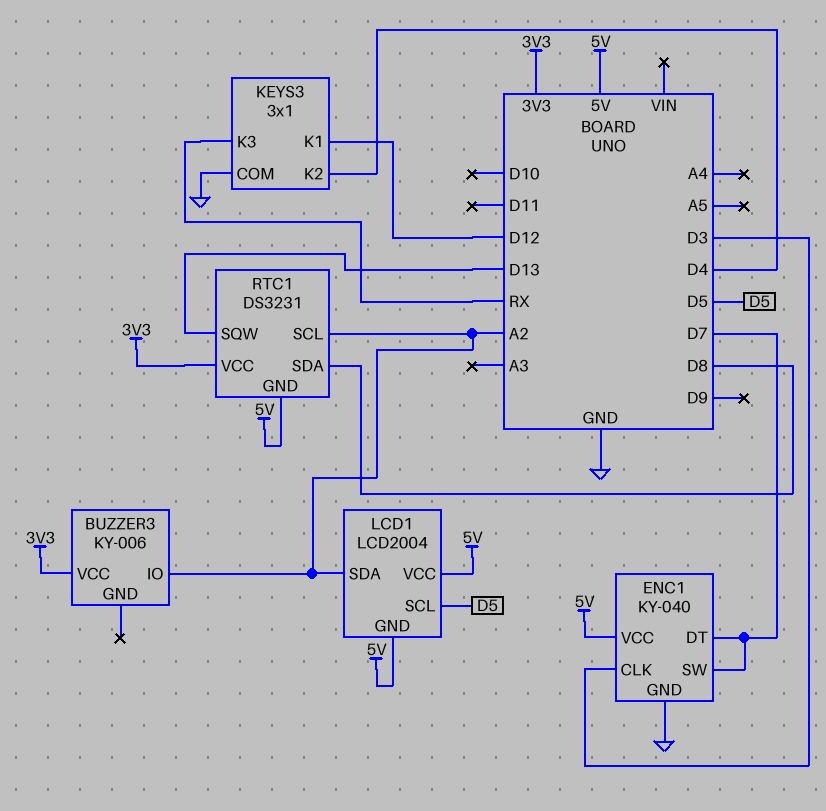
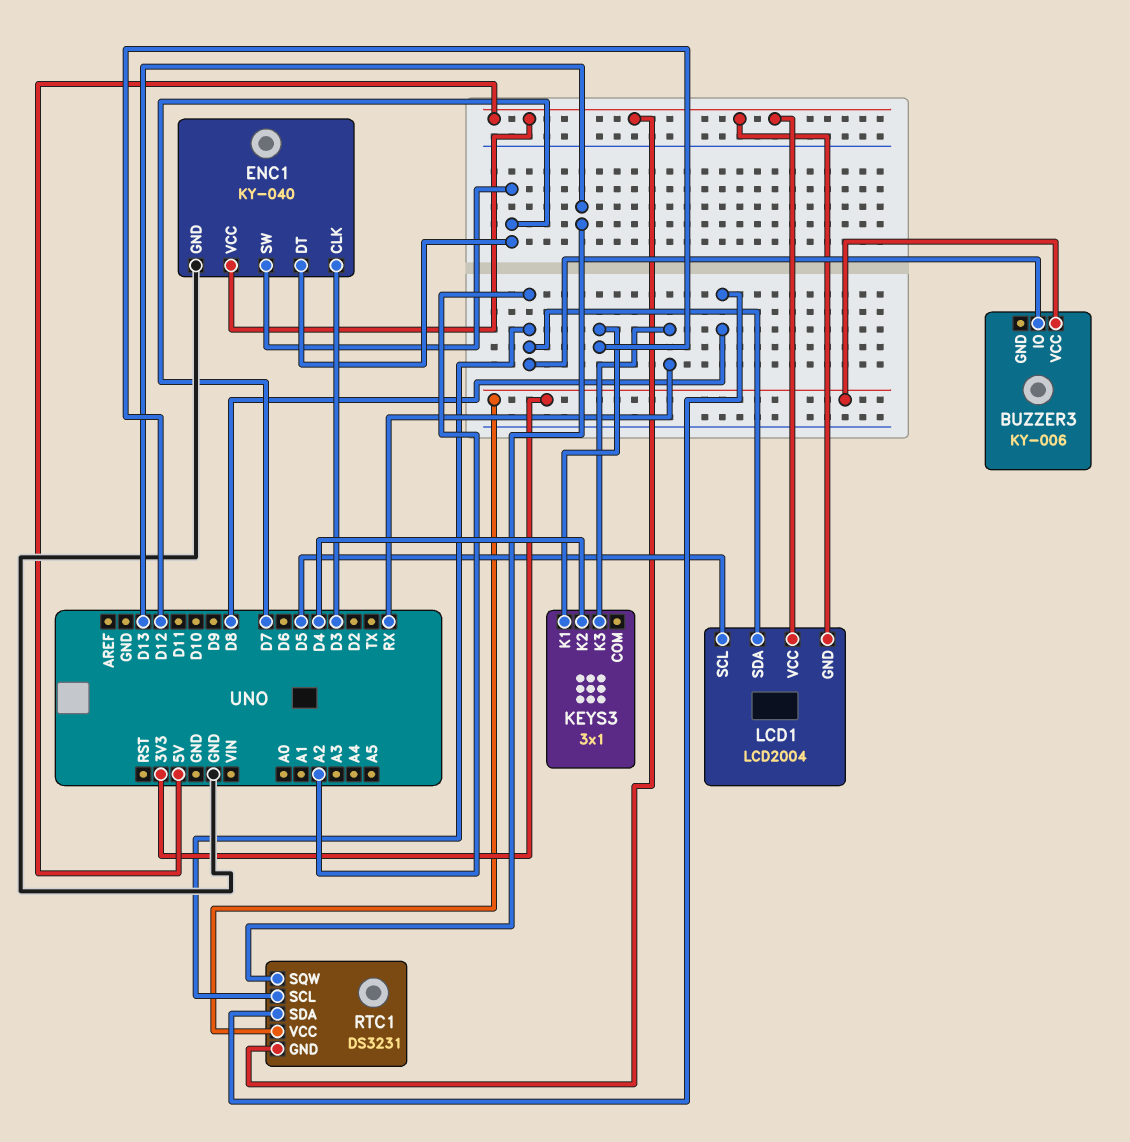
KEYS3 pin COM: GND -> none

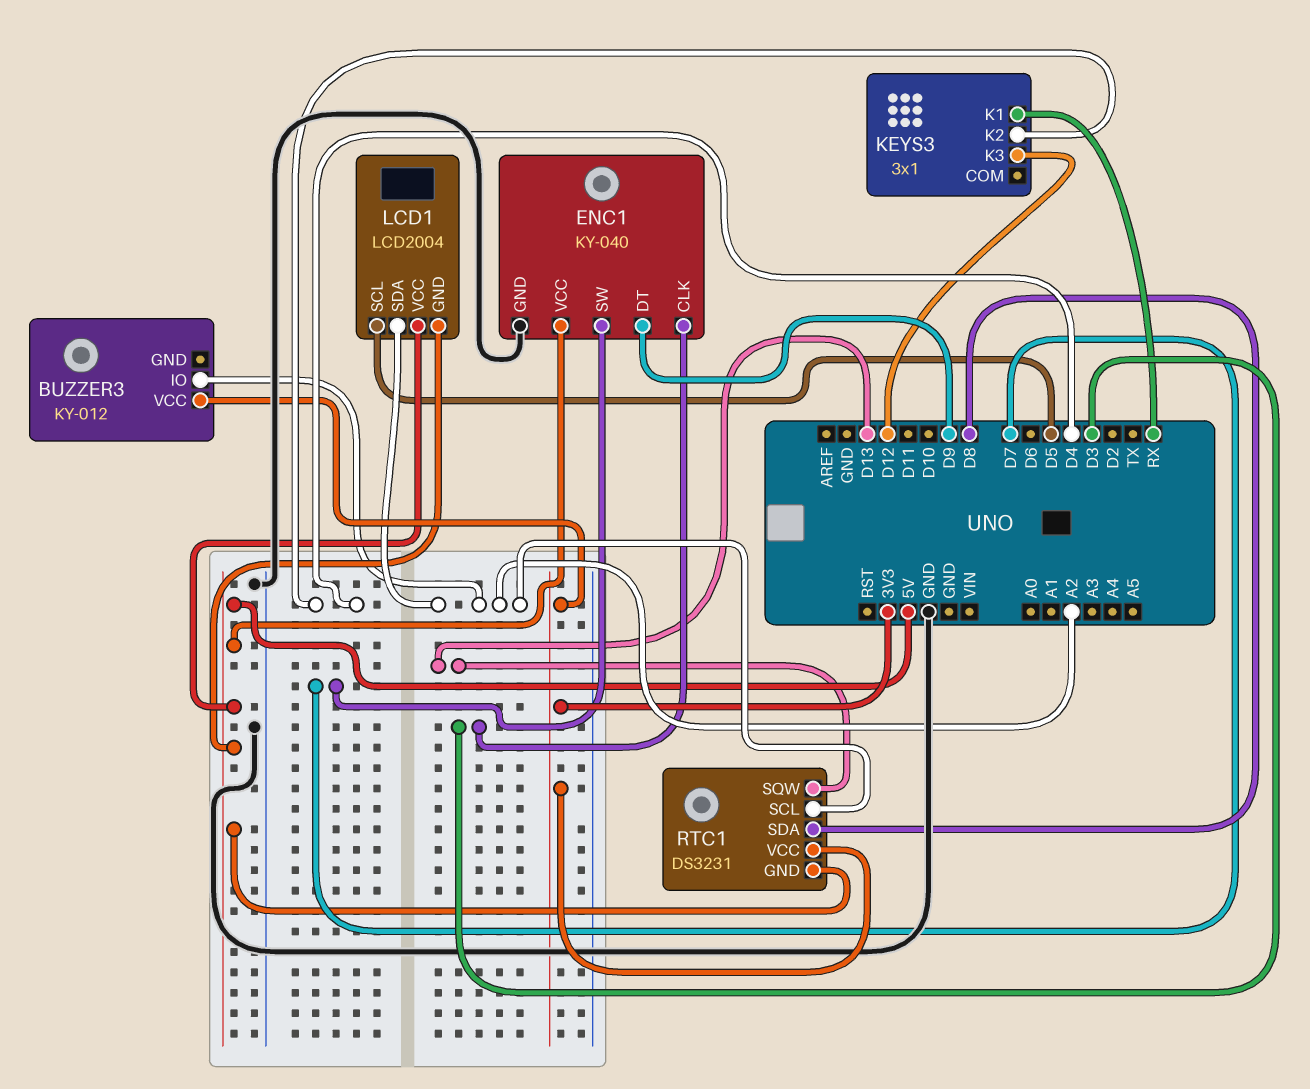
BUZZER3: KY-006 -> KY-012
ENC1 pin DT: D7 -> D9
KEYS3 pin K1: D12 -> RX
KEYS3 pin K3: RX -> D12

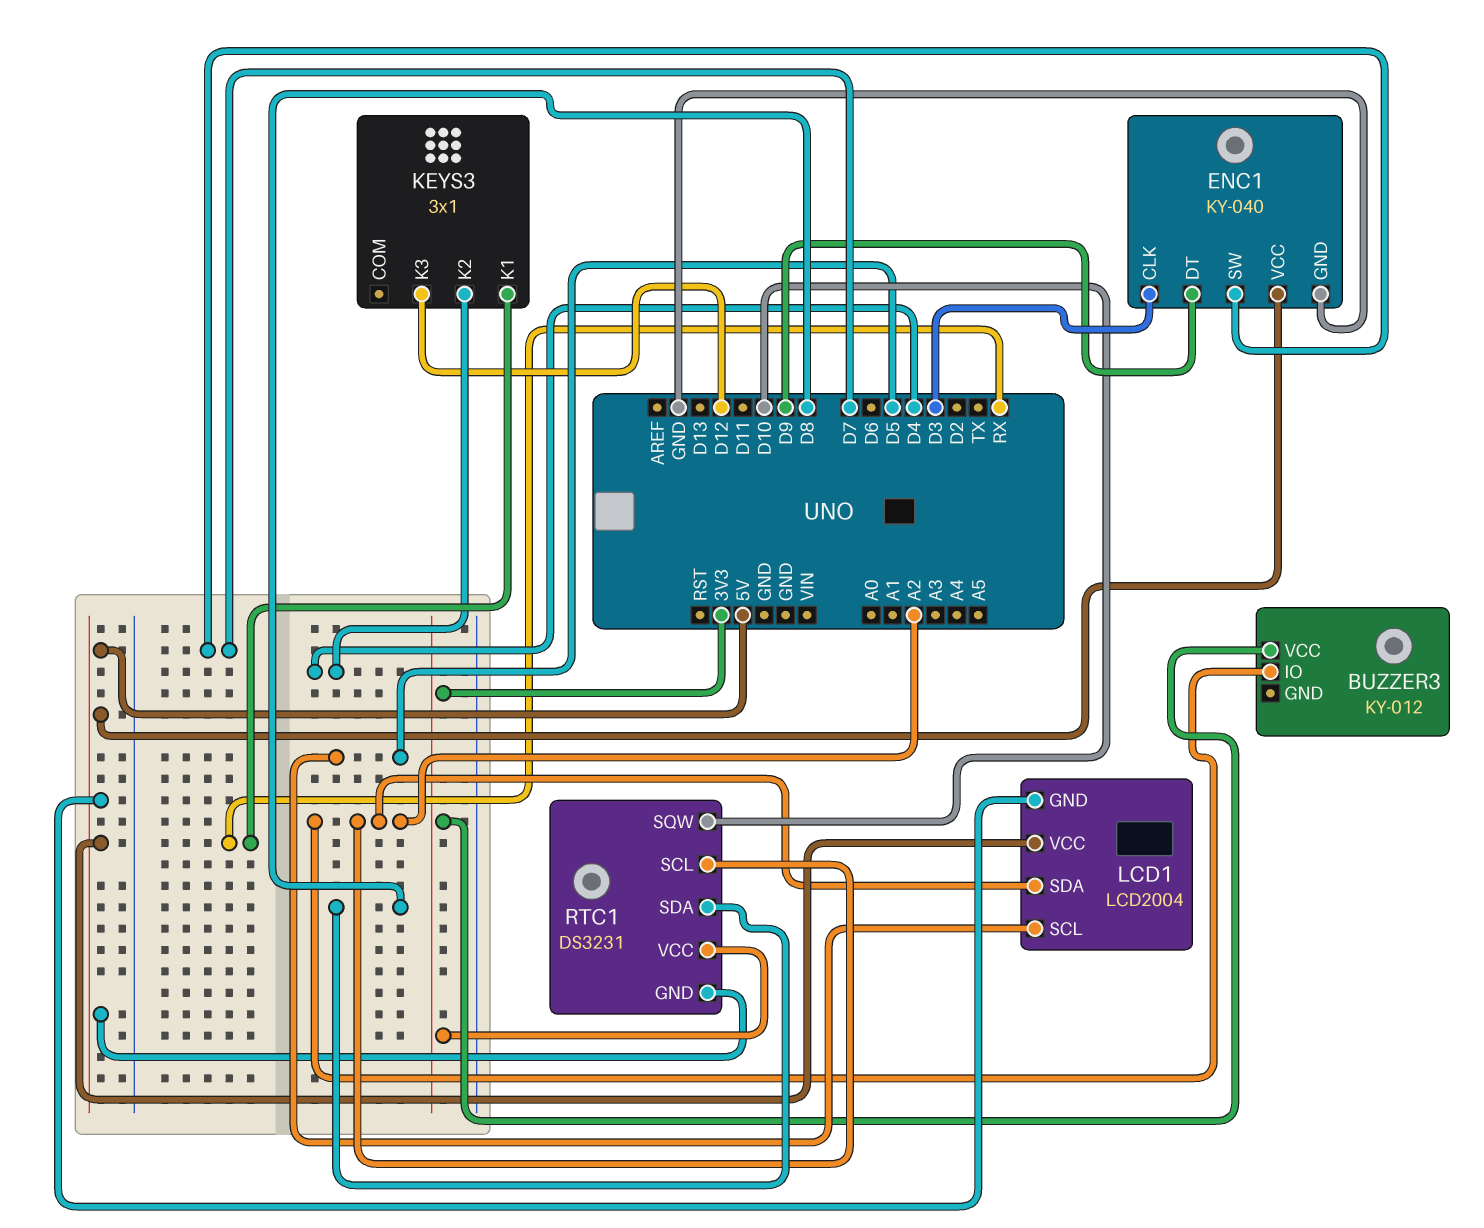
RTC1 pin SQW: D13 -> D10

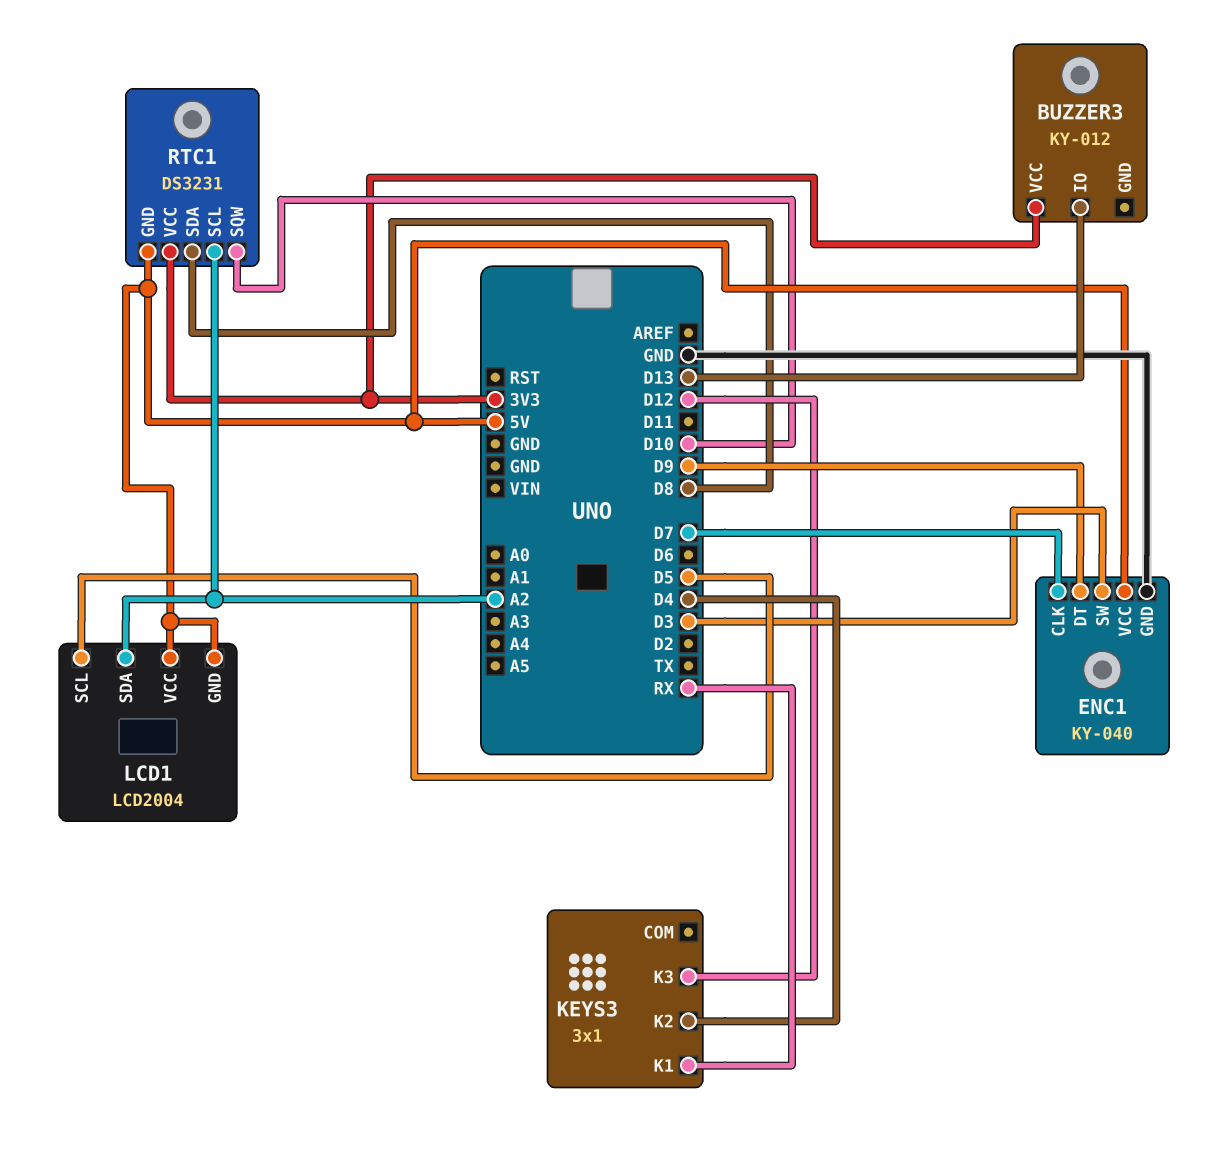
BUZZER3 pin IO: A2 -> D13
ENC1 pin CLK: D3 -> D7
ENC1 pin SW: D7 -> D3

